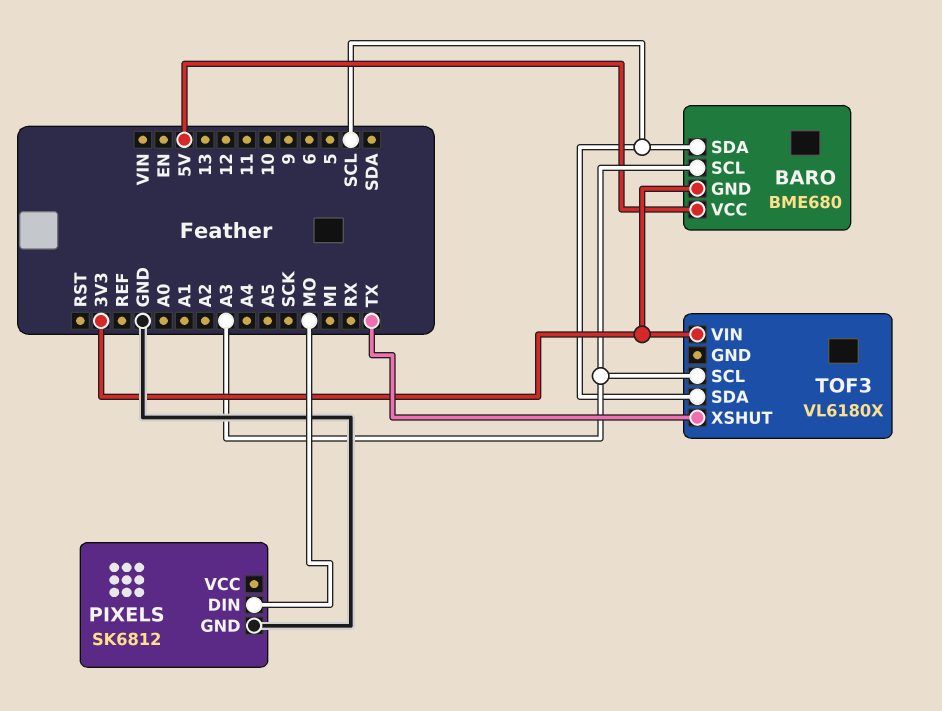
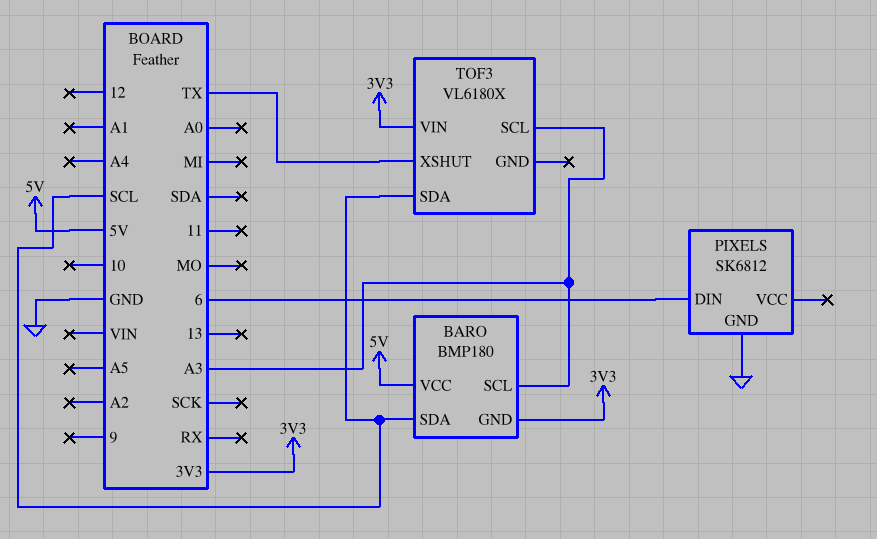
BARO: BME680 -> BMP180
PIXELS pin DIN: MO -> 6

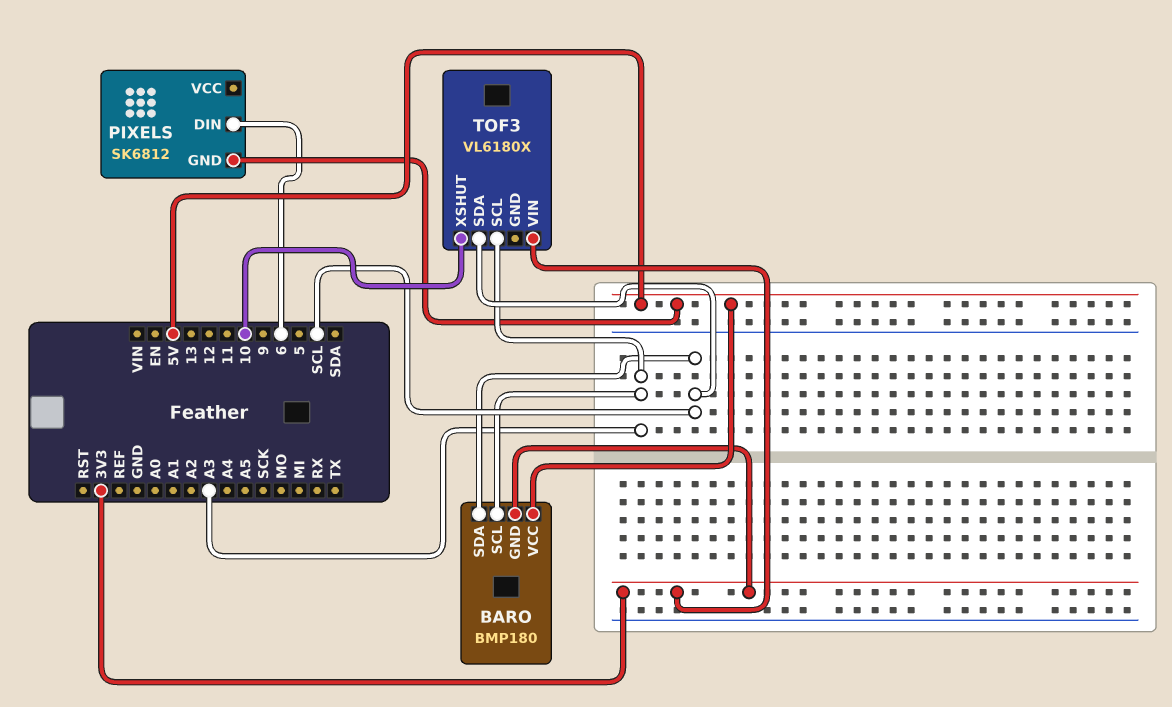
PIXELS pin GND: GND -> 5V
TOF3 pin XSHUT: TX -> 10

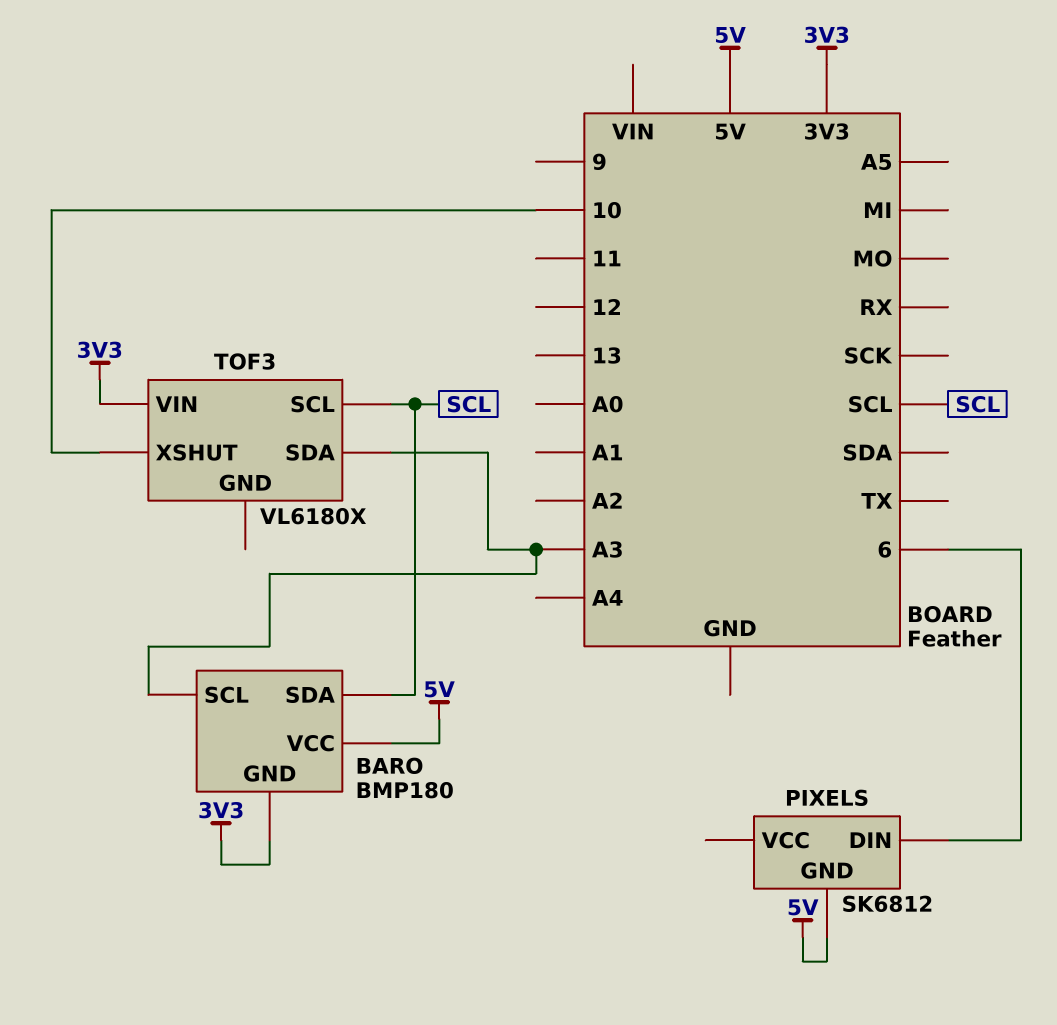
TOF3 pin SCL: A3 -> SCL
TOF3 pin SDA: SCL -> A3

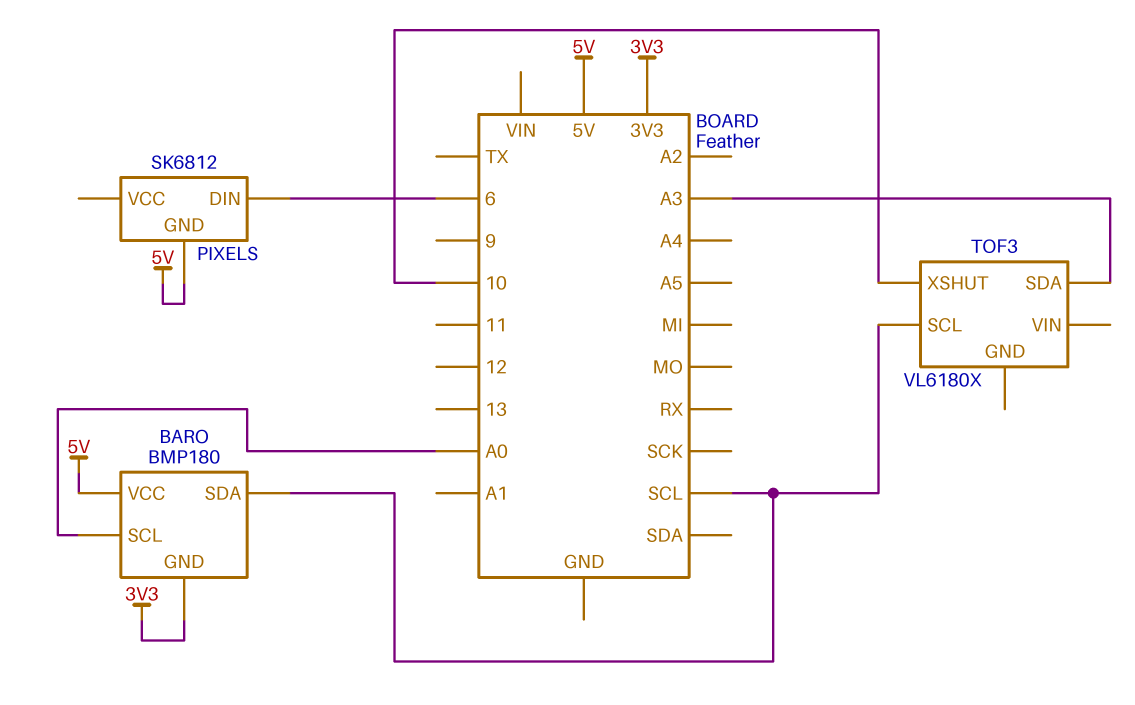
BARO pin SCL: A3 -> A0
TOF3 pin VIN: 3V3 -> none

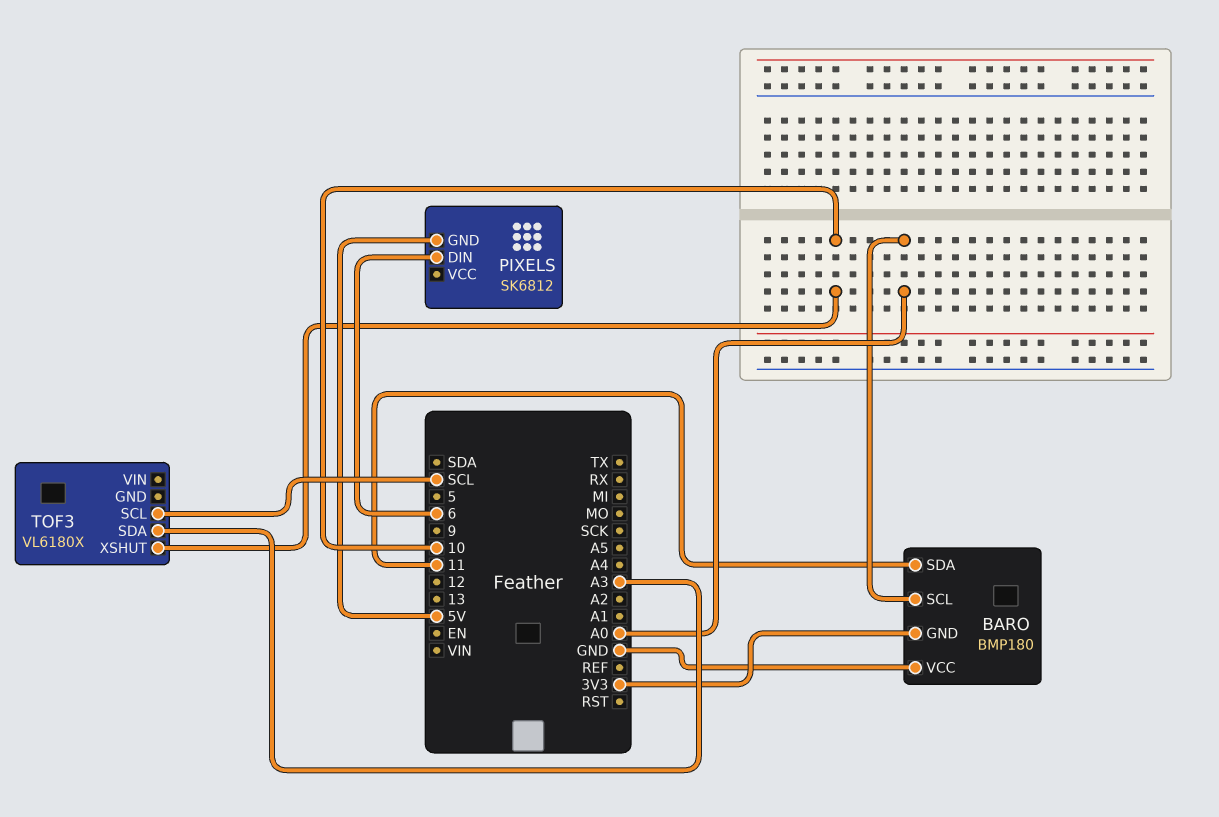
BARO pin SDA: SCL -> 11
BARO pin VCC: 5V -> GND

